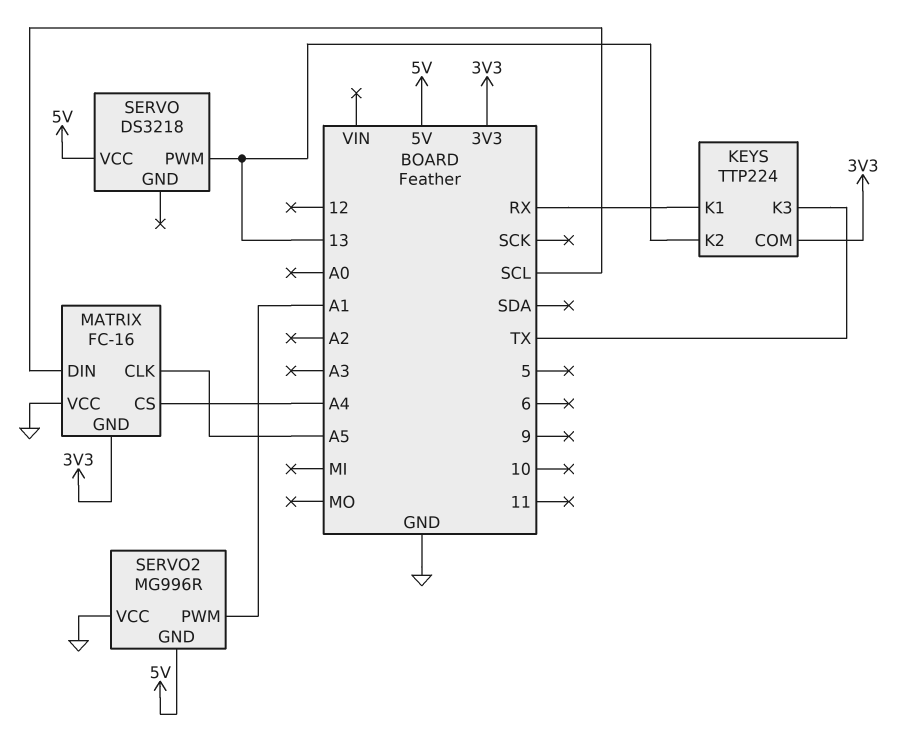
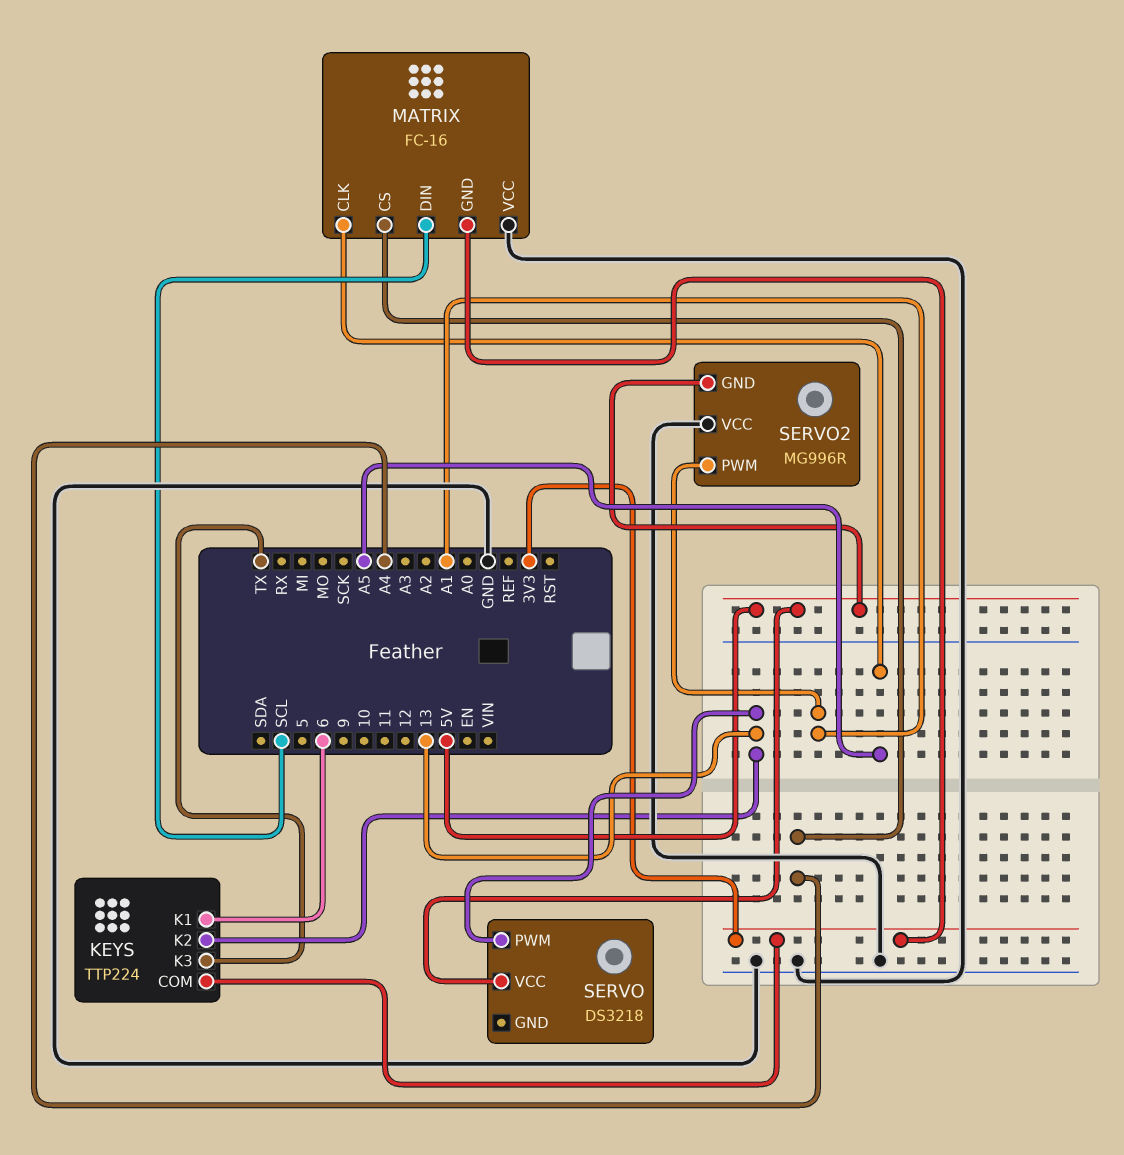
KEYS pin K1: RX -> 6

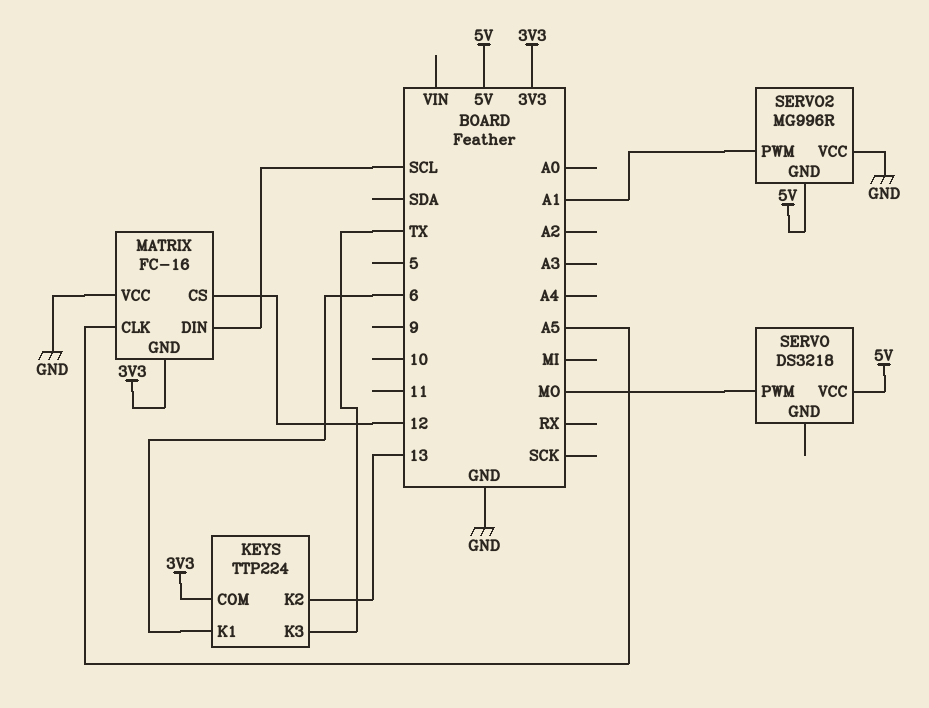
MATRIX pin CS: A4 -> 12
SERVO pin PWM: 13 -> MO

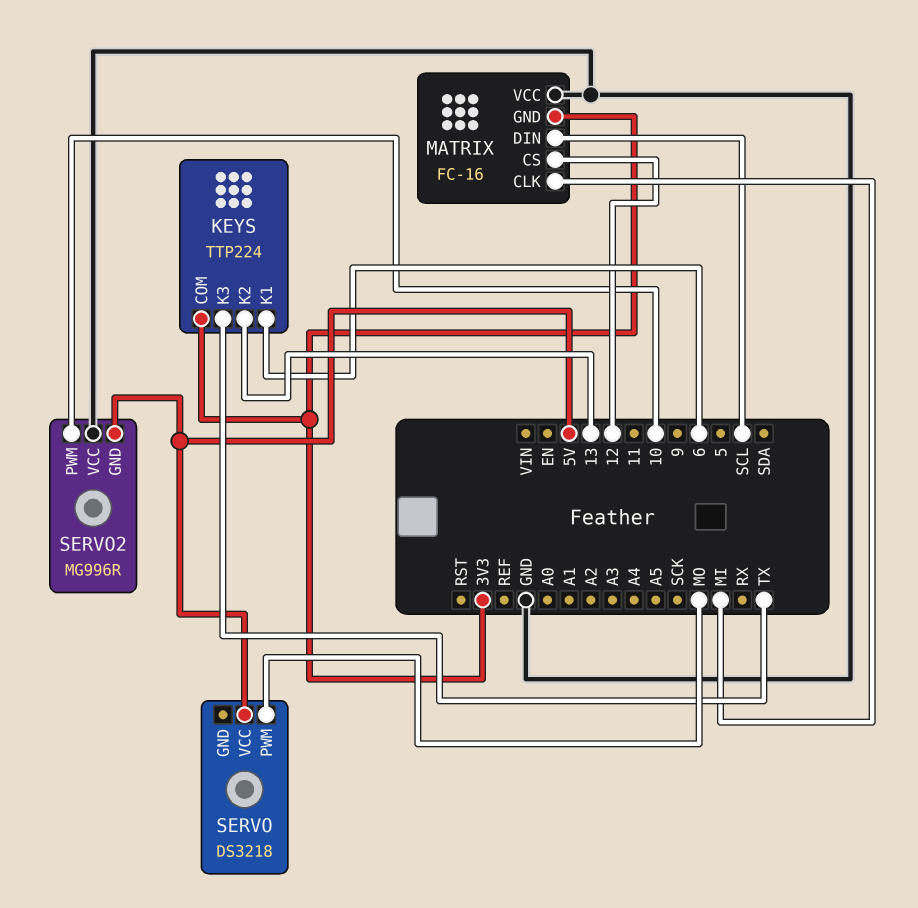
MATRIX pin CLK: A5 -> MI
SERVO2 pin PWM: A1 -> 10

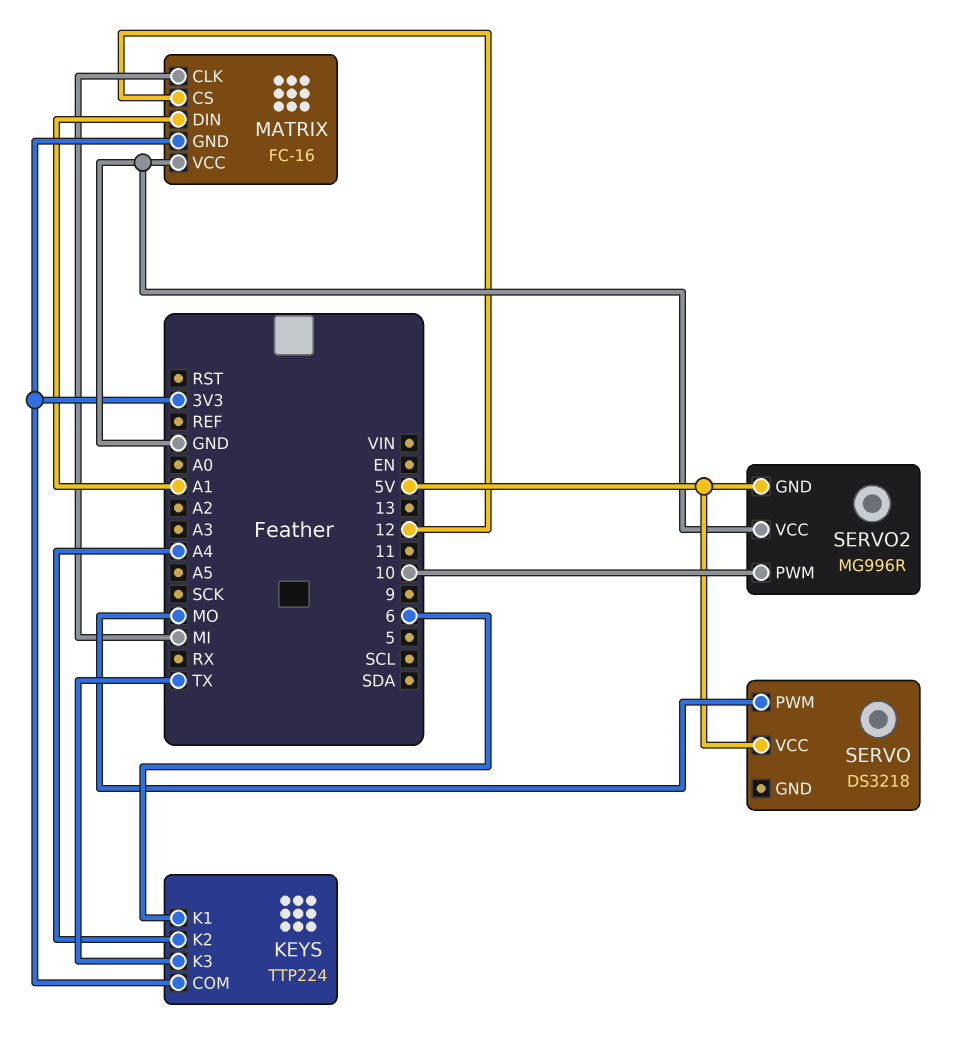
KEYS pin K2: 13 -> A4
MATRIX pin DIN: SCL -> A1

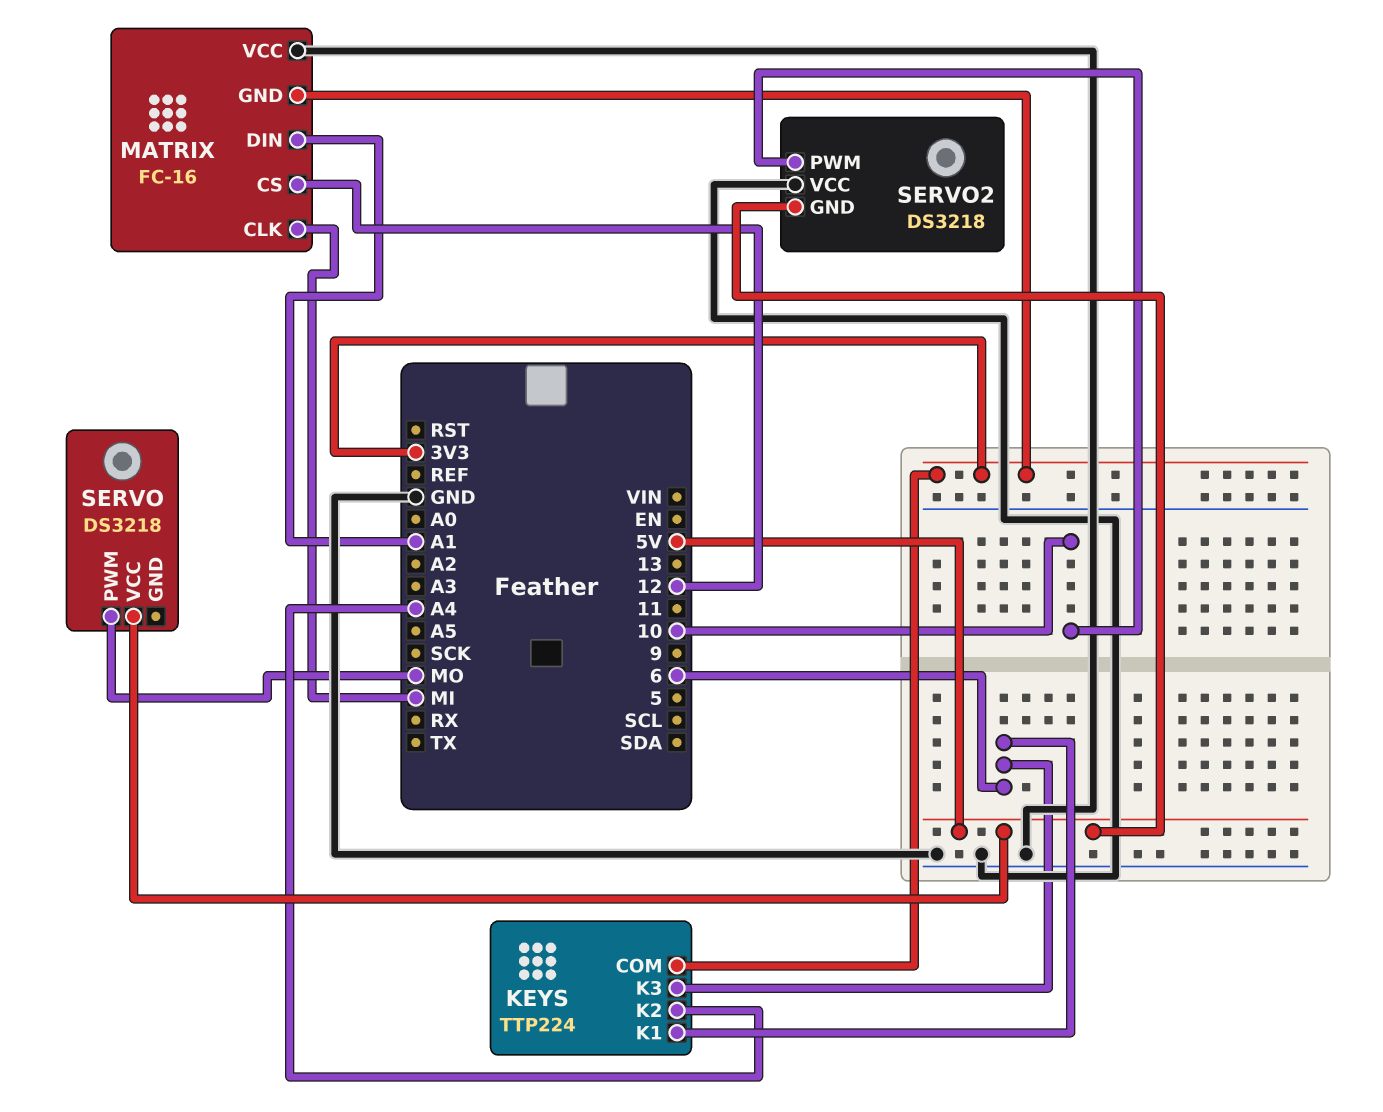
KEYS pin K3: TX -> 6
SERVO2: MG996R -> DS3218

